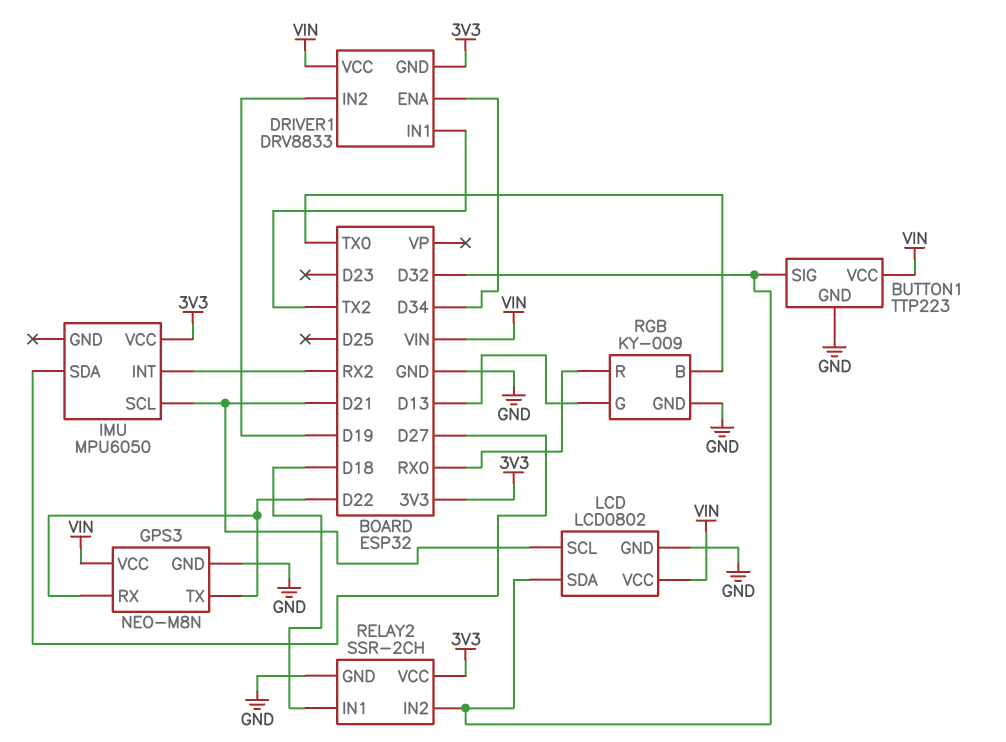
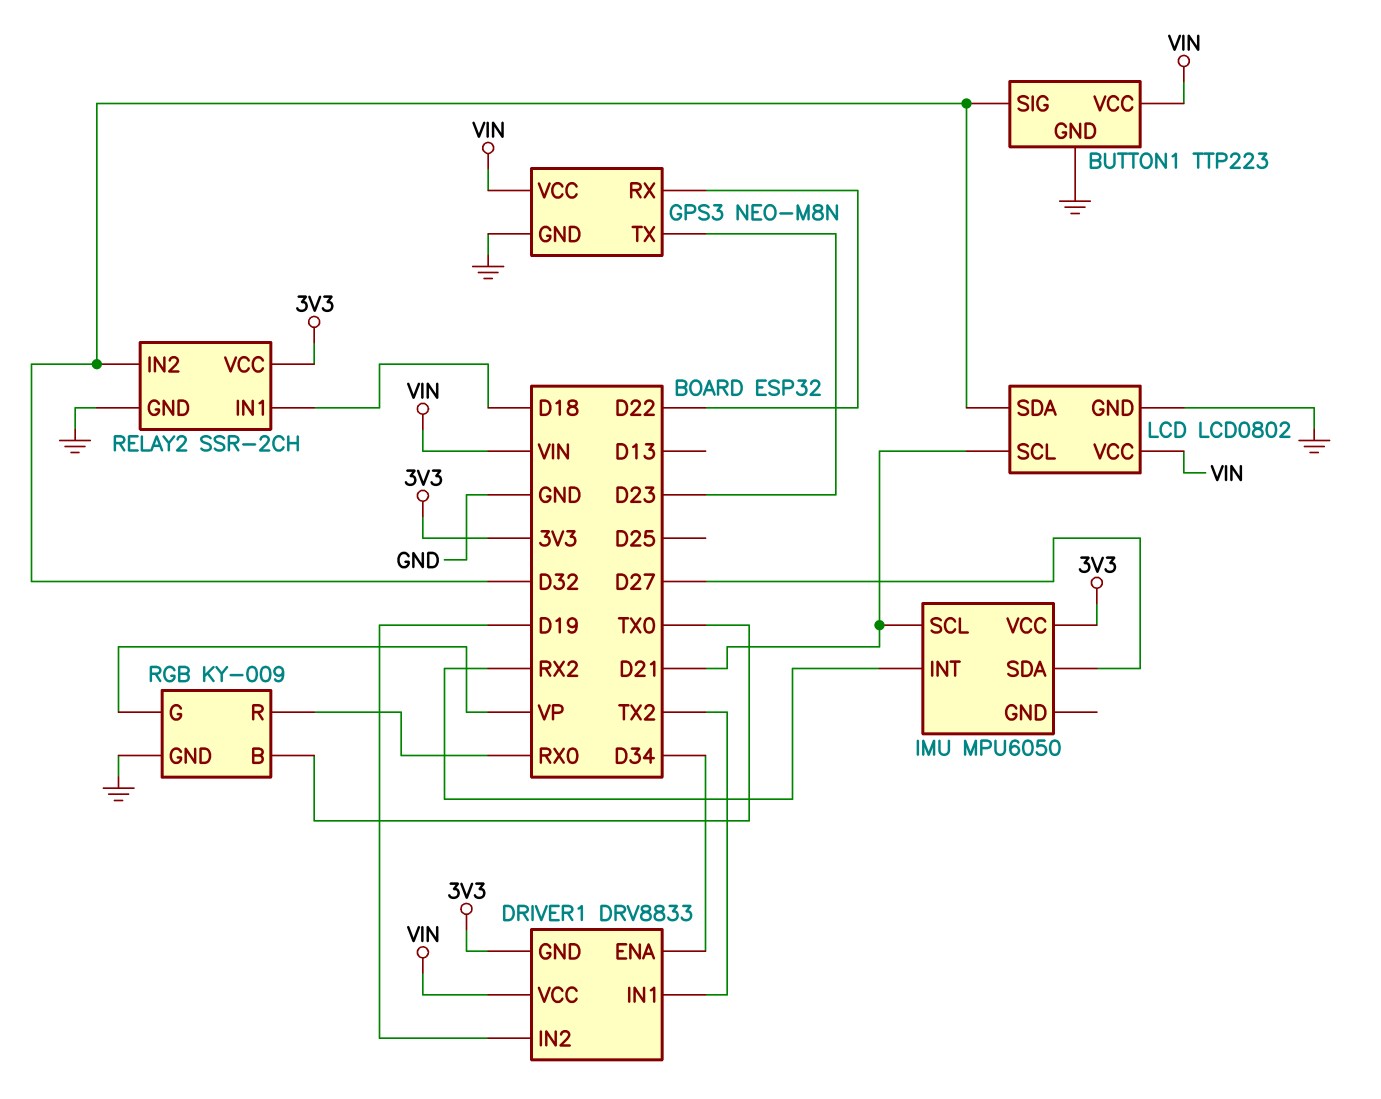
GPS3 pin TX: D22 -> D23
RGB pin G: D13 -> VP

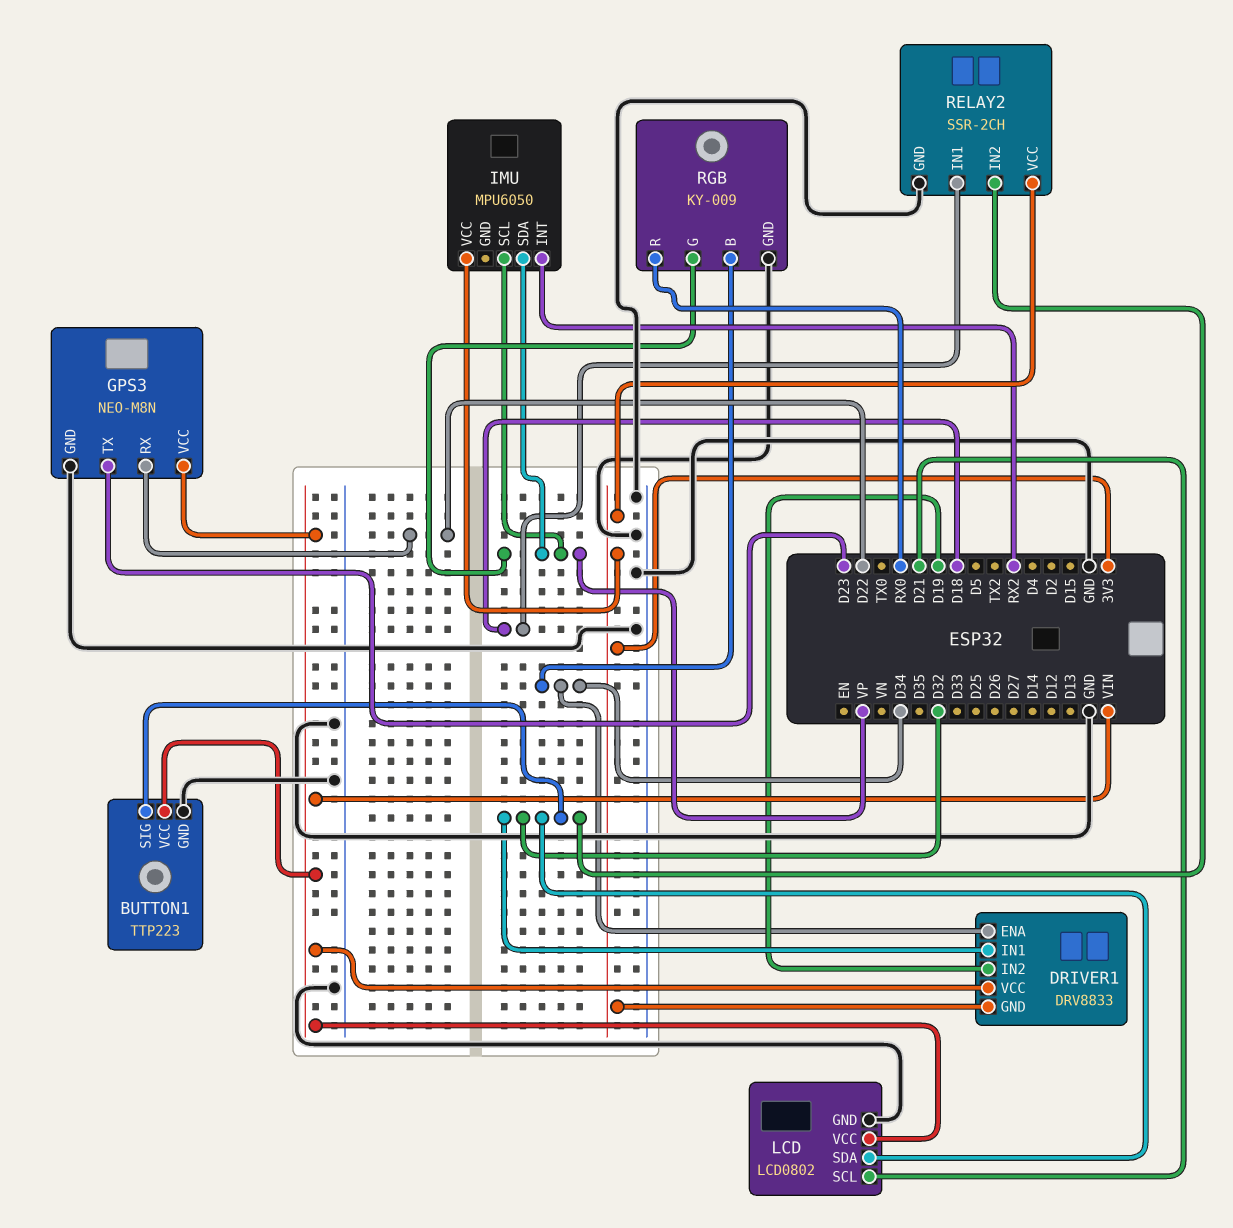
DRIVER1 pin IN1: TX2 -> D32
IMU pin SCL: D21 -> VP
IMU pin SDA: D27 -> VP
RGB pin B: TX0 -> D34

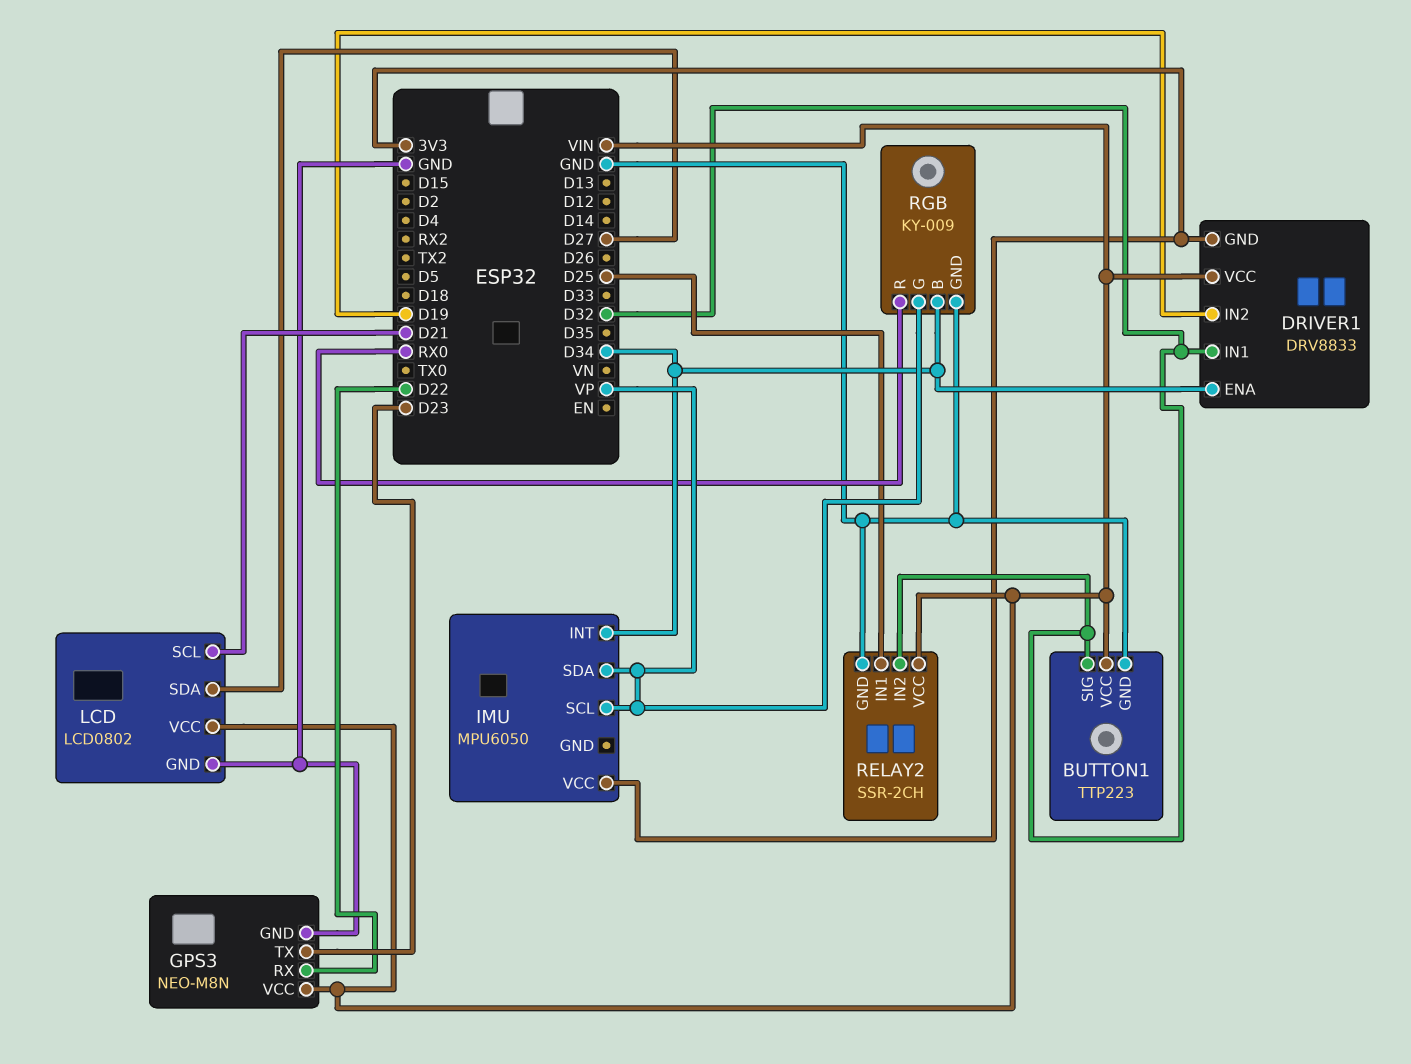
IMU pin INT: RX2 -> D34
LCD pin SDA: D32 -> D27
RELAY2 pin IN1: D18 -> D25
RELAY2 pin VCC: 3V3 -> VIN

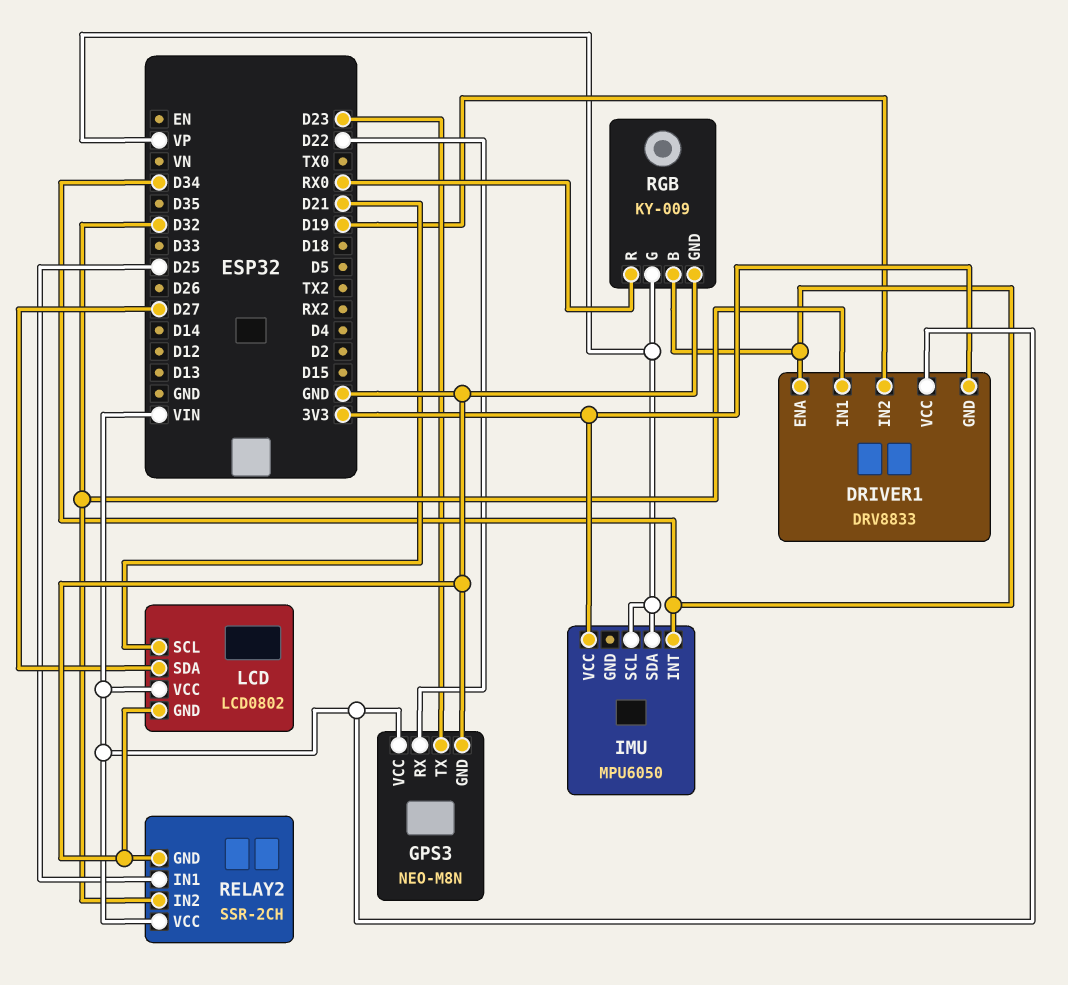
BUTTON1: TTP223 -> none
BUTTON1 pin GND: GND -> none
BUTTON1 pin SIG: D32 -> none
BUTTON1 pin VCC: VIN -> none

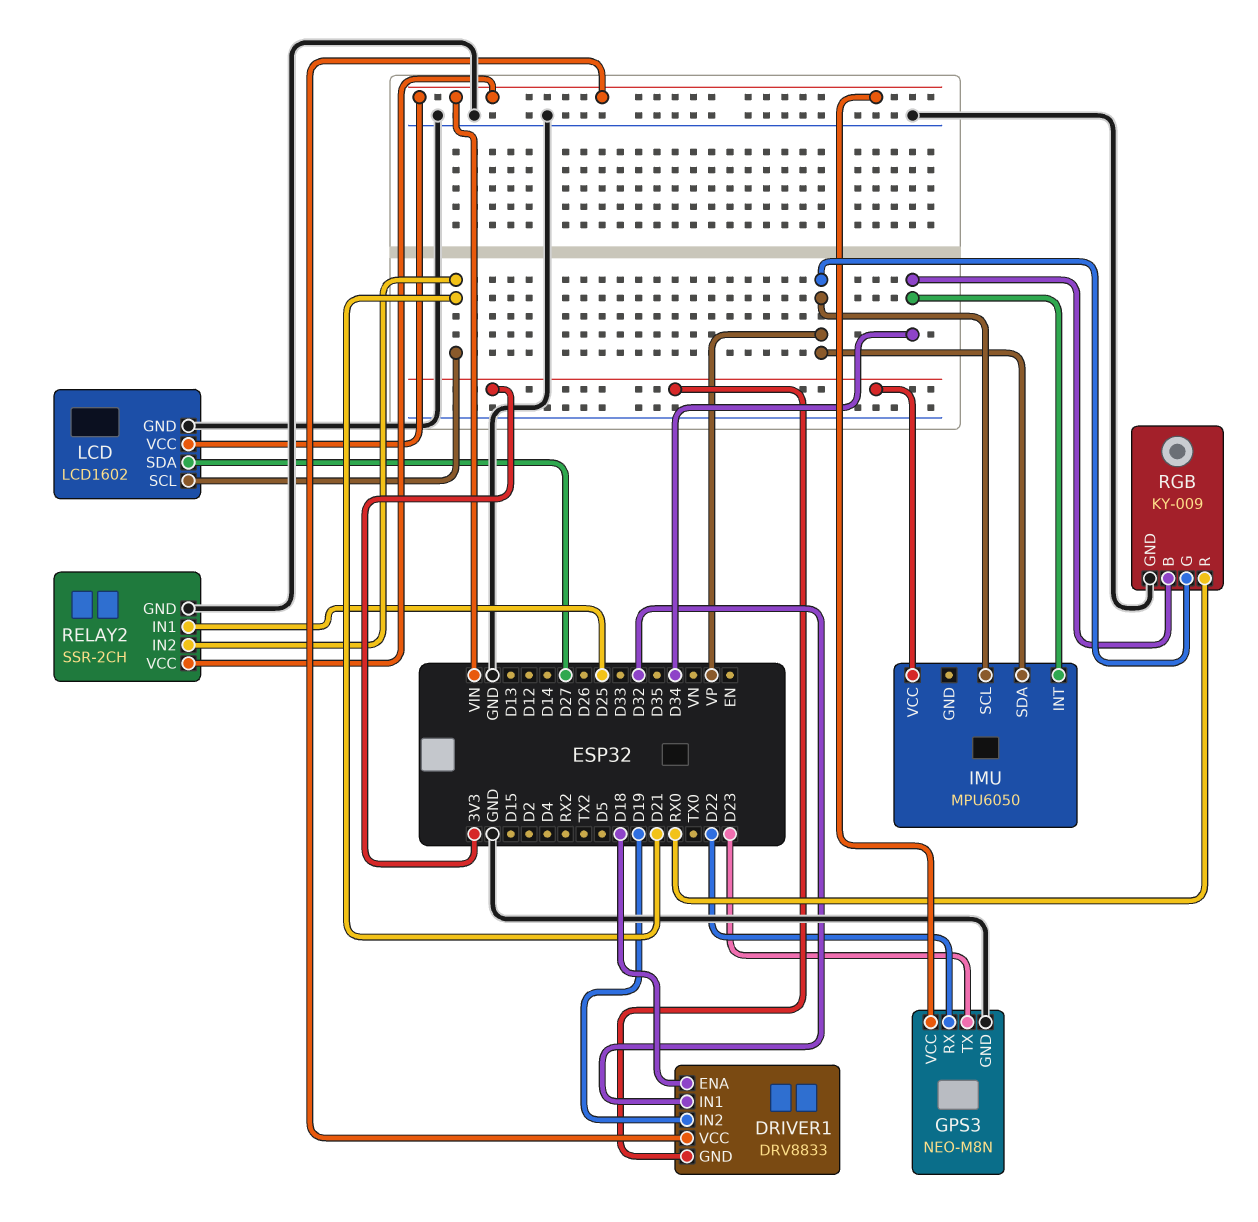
DRIVER1 pin ENA: D34 -> D18
LCD: LCD0802 -> LCD1602
RELAY2 pin IN2: D32 -> D21

